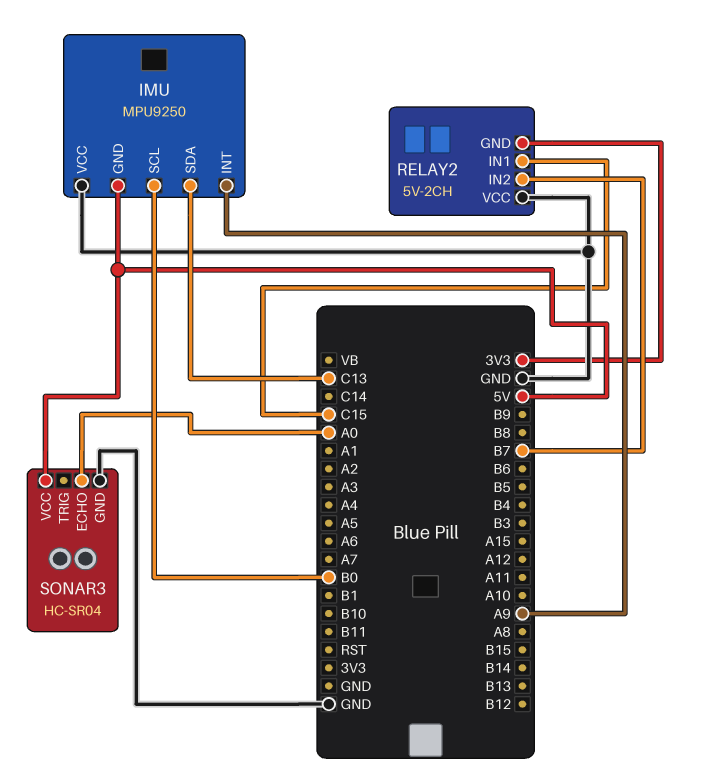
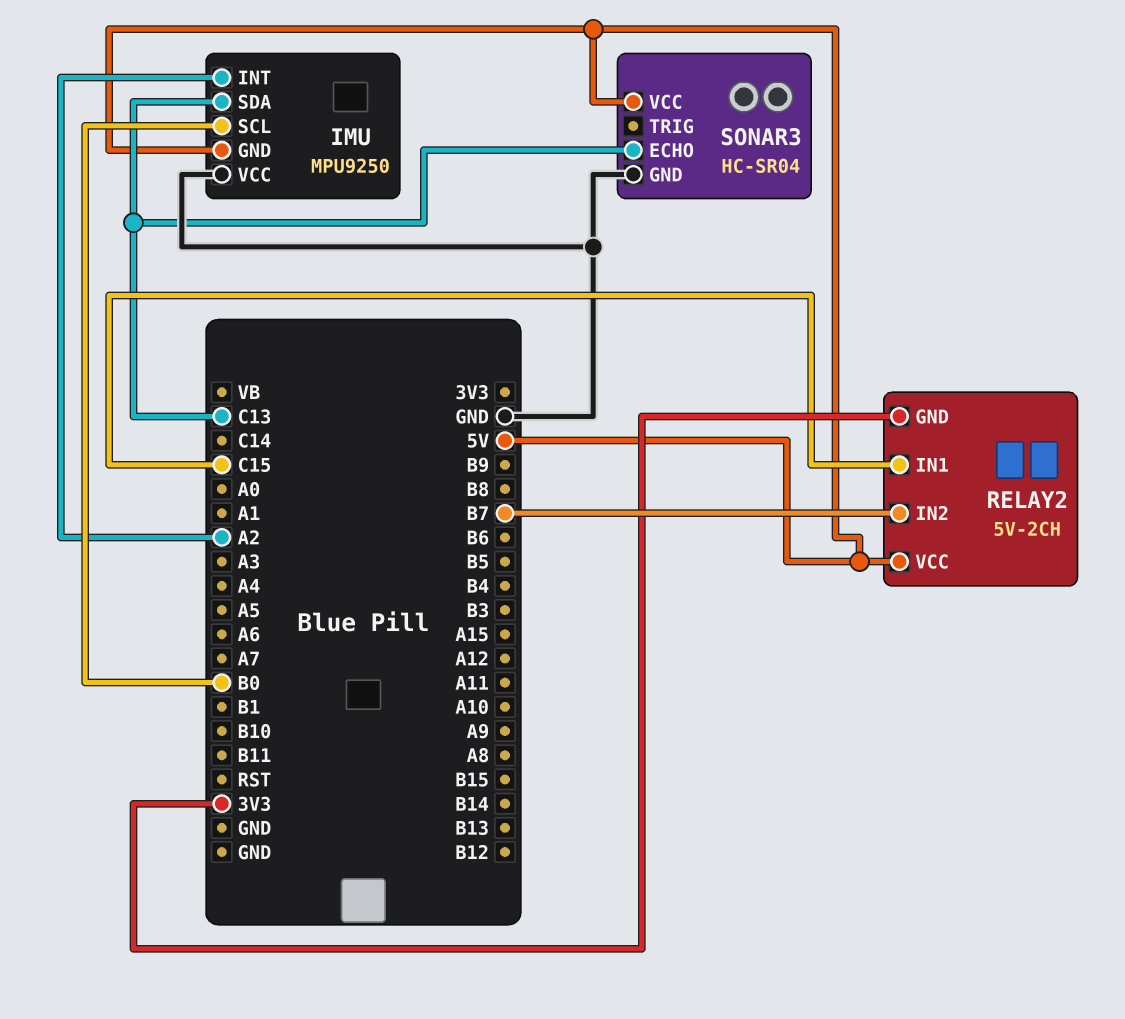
IMU pin INT: A9 -> A2
RELAY2 pin VCC: GND -> 5V
SONAR3 pin ECHO: A0 -> C13

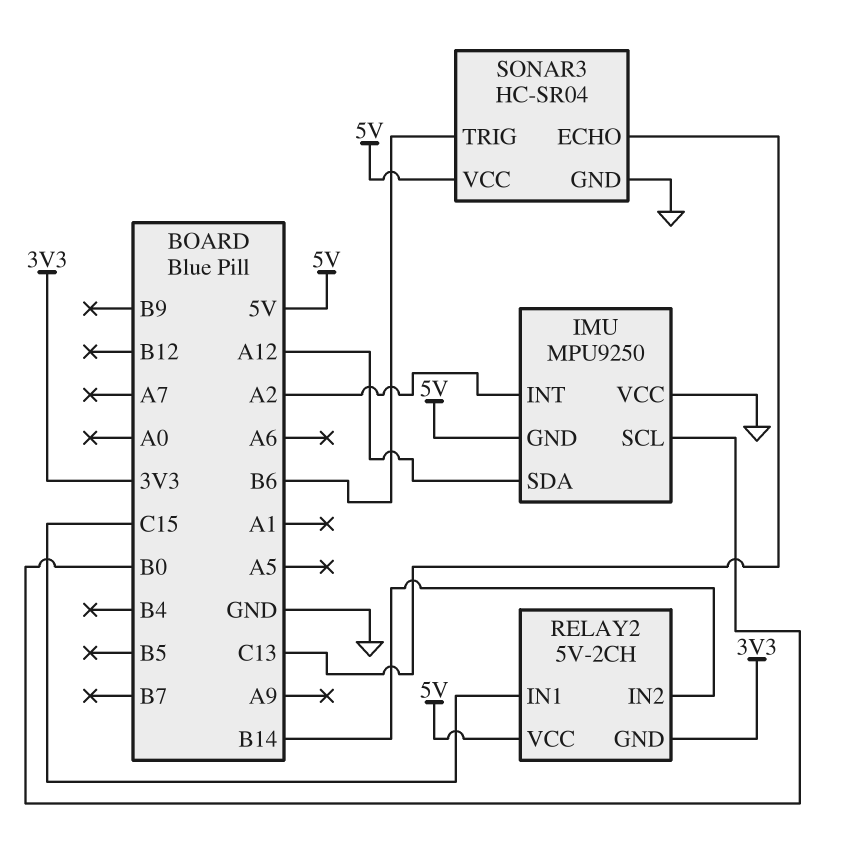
IMU pin SDA: C13 -> A12
RELAY2 pin IN2: B7 -> B14
SONAR3 pin TRIG: none -> B6

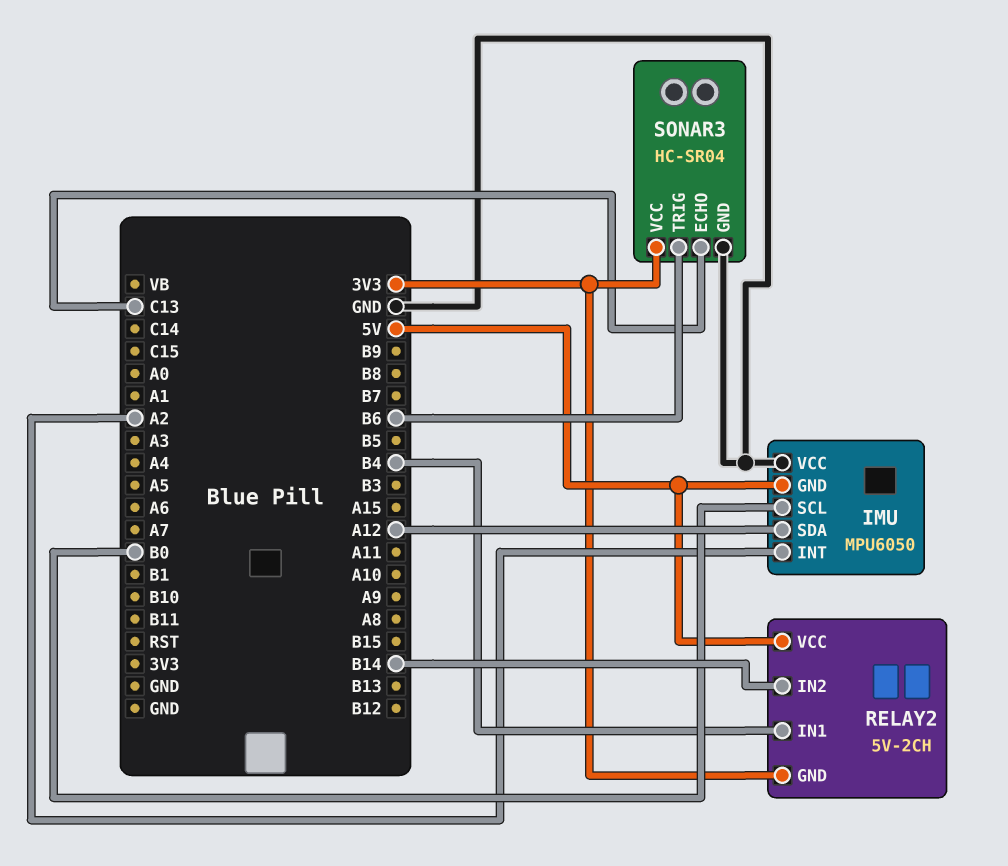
IMU: MPU9250 -> MPU6050
RELAY2 pin IN1: C15 -> B4
SONAR3 pin VCC: 5V -> 3V3

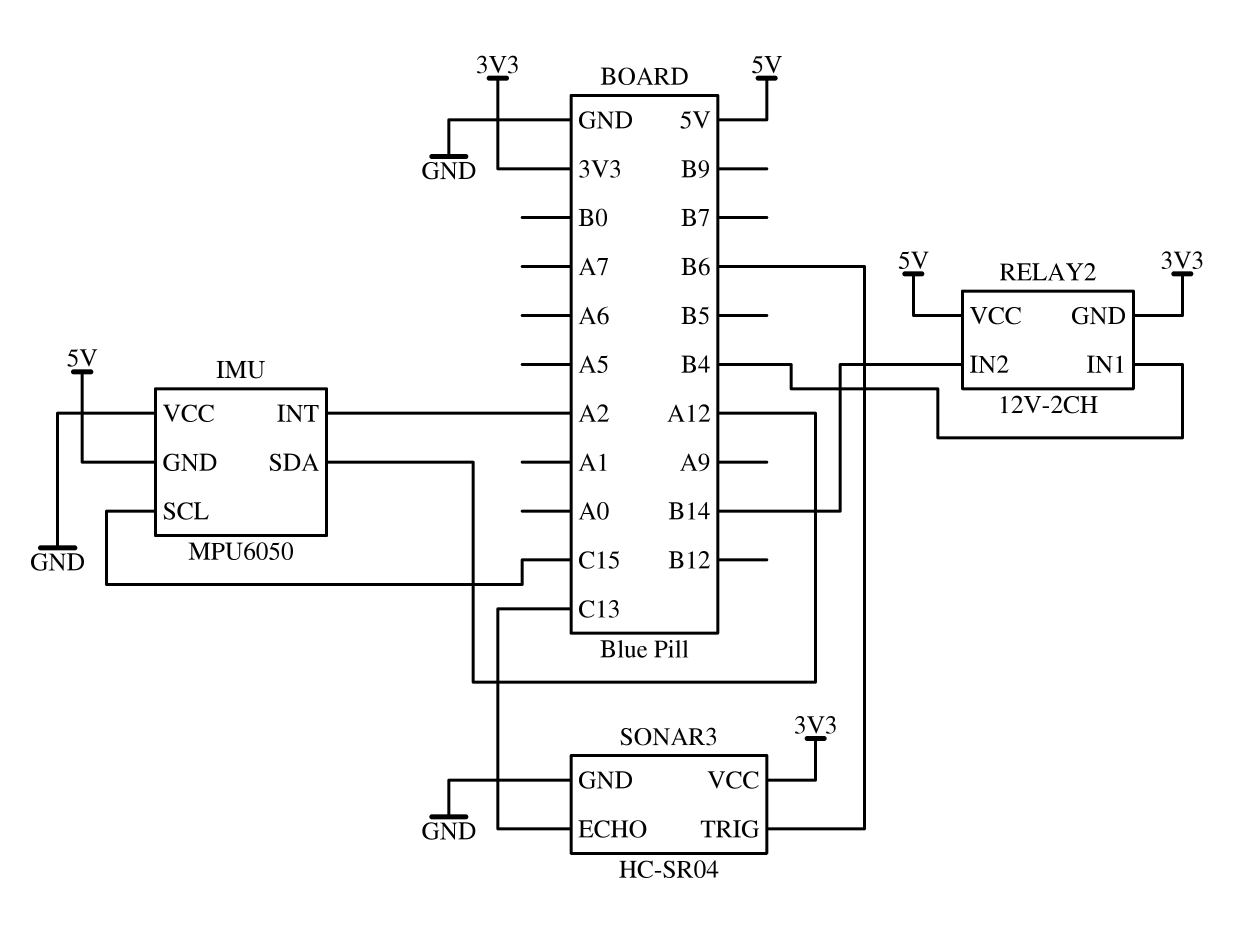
IMU pin SCL: B0 -> C15
RELAY2: 5V-2CH -> 12V-2CH

